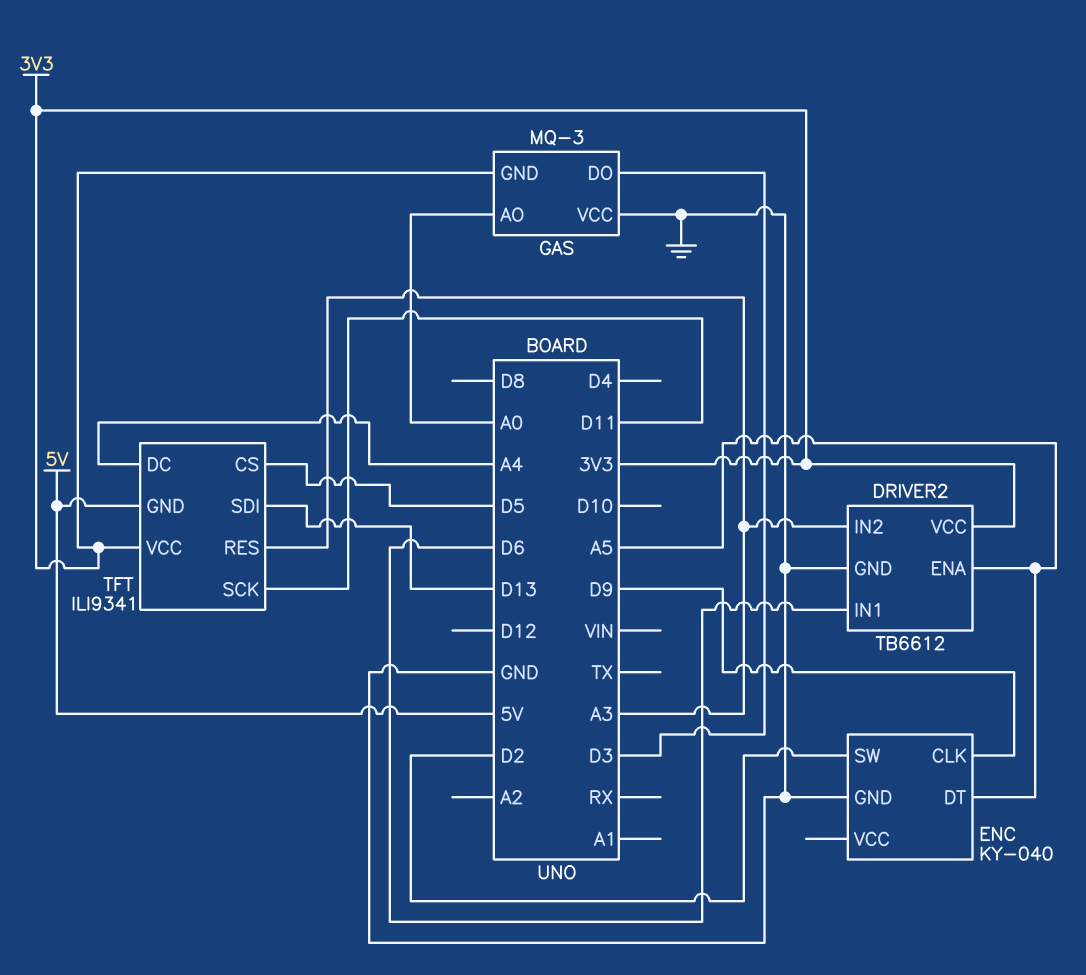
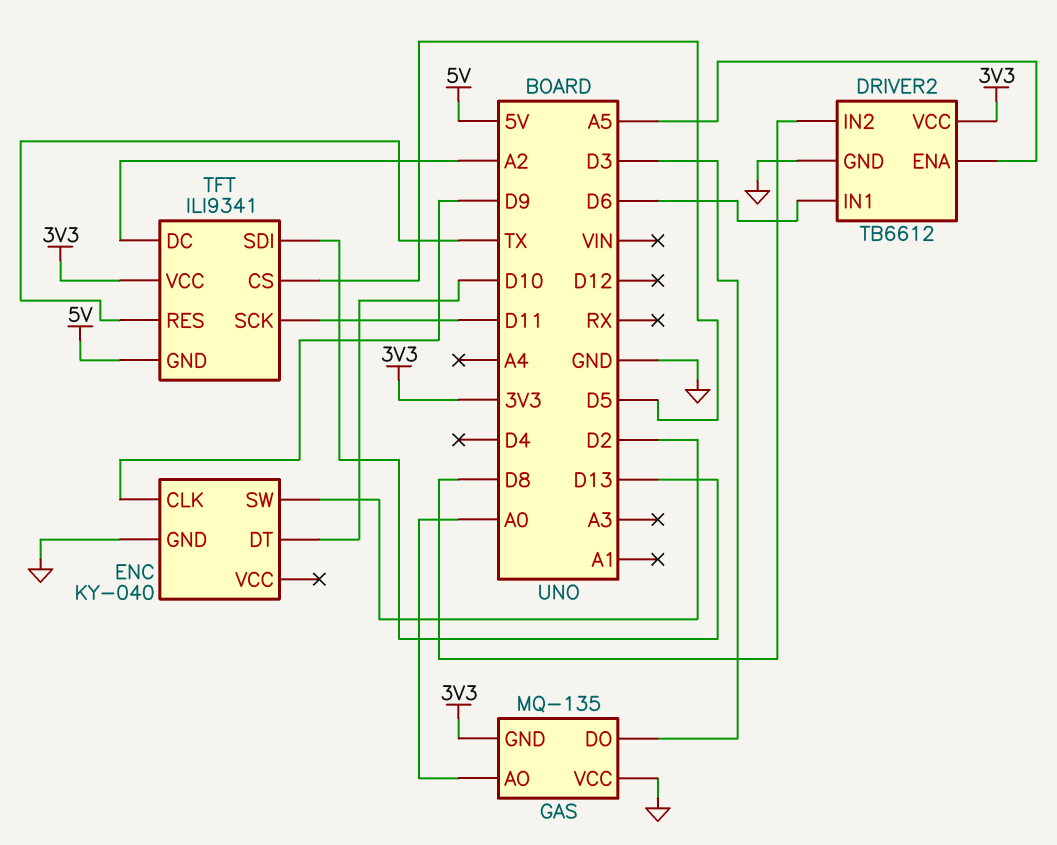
DRIVER2 pin IN2: A3 -> D8
ENC pin DT: A5 -> D10
GAS: MQ-3 -> MQ-135
TFT pin DC: A4 -> A2
TFT pin RES: A3 -> TX

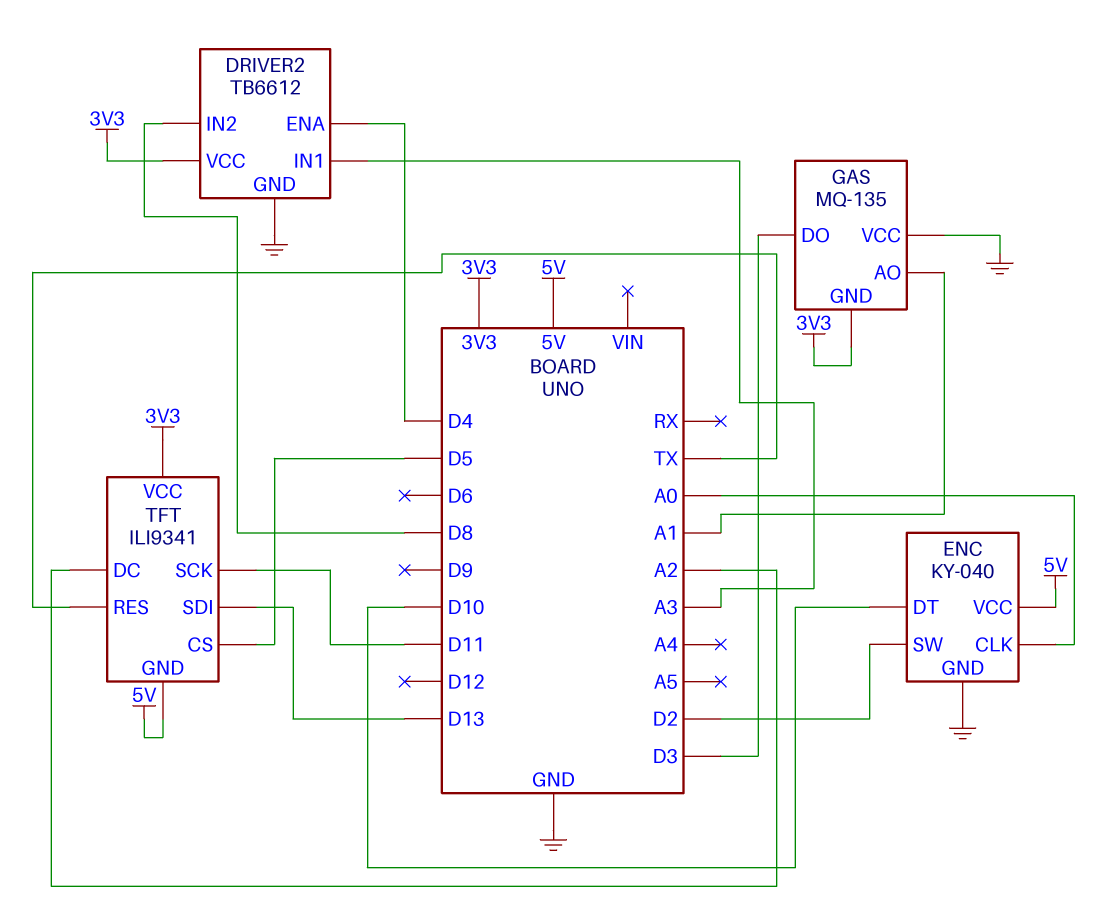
DRIVER2 pin ENA: A5 -> D4
DRIVER2 pin IN1: D6 -> A3
ENC pin CLK: D9 -> A0
ENC pin VCC: none -> 5V
GAS pin AO: A0 -> A1

